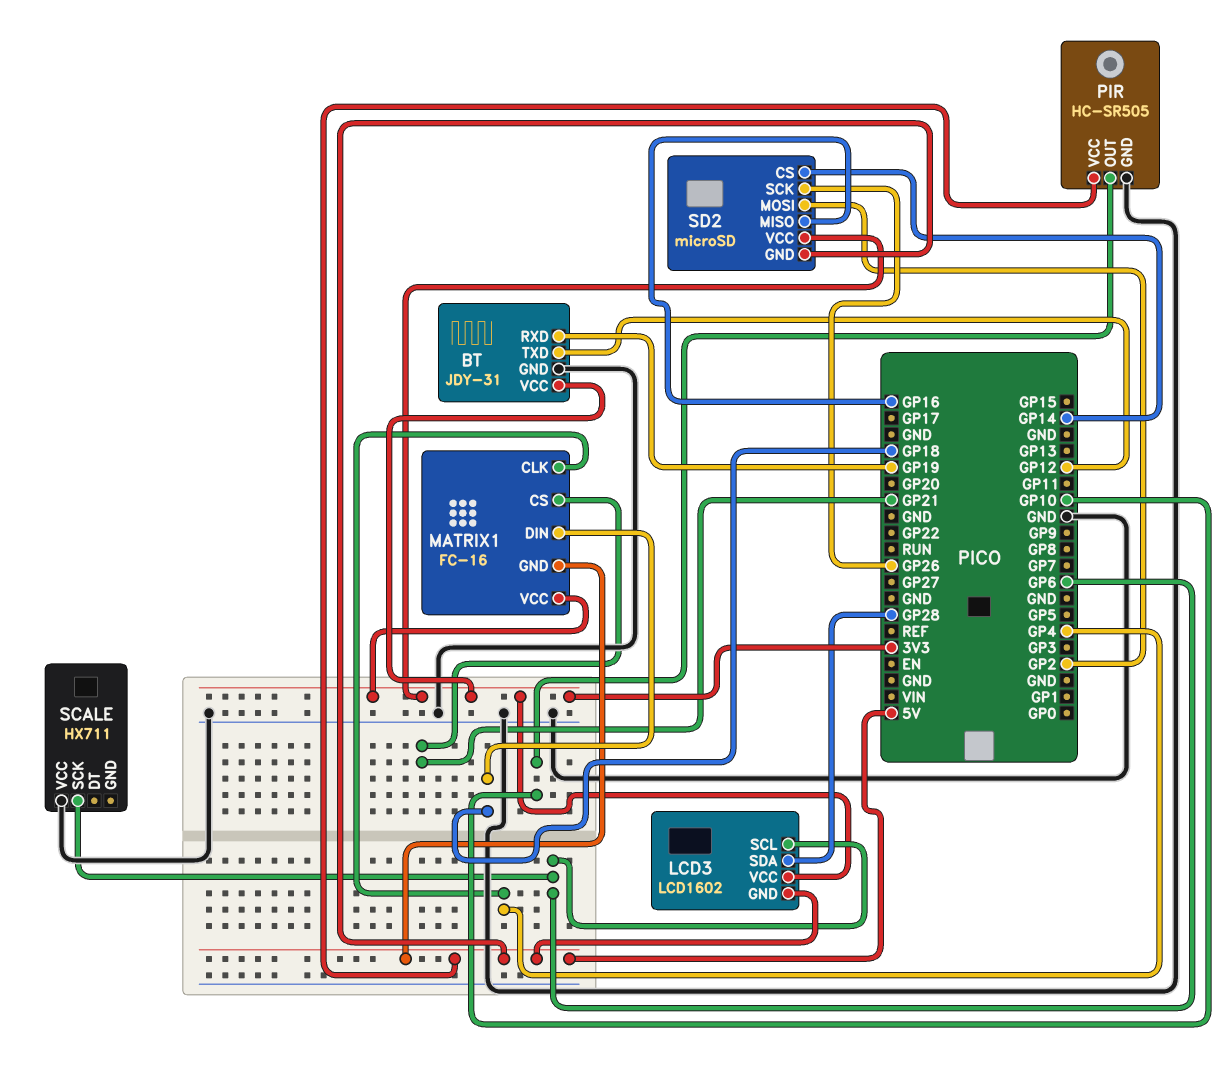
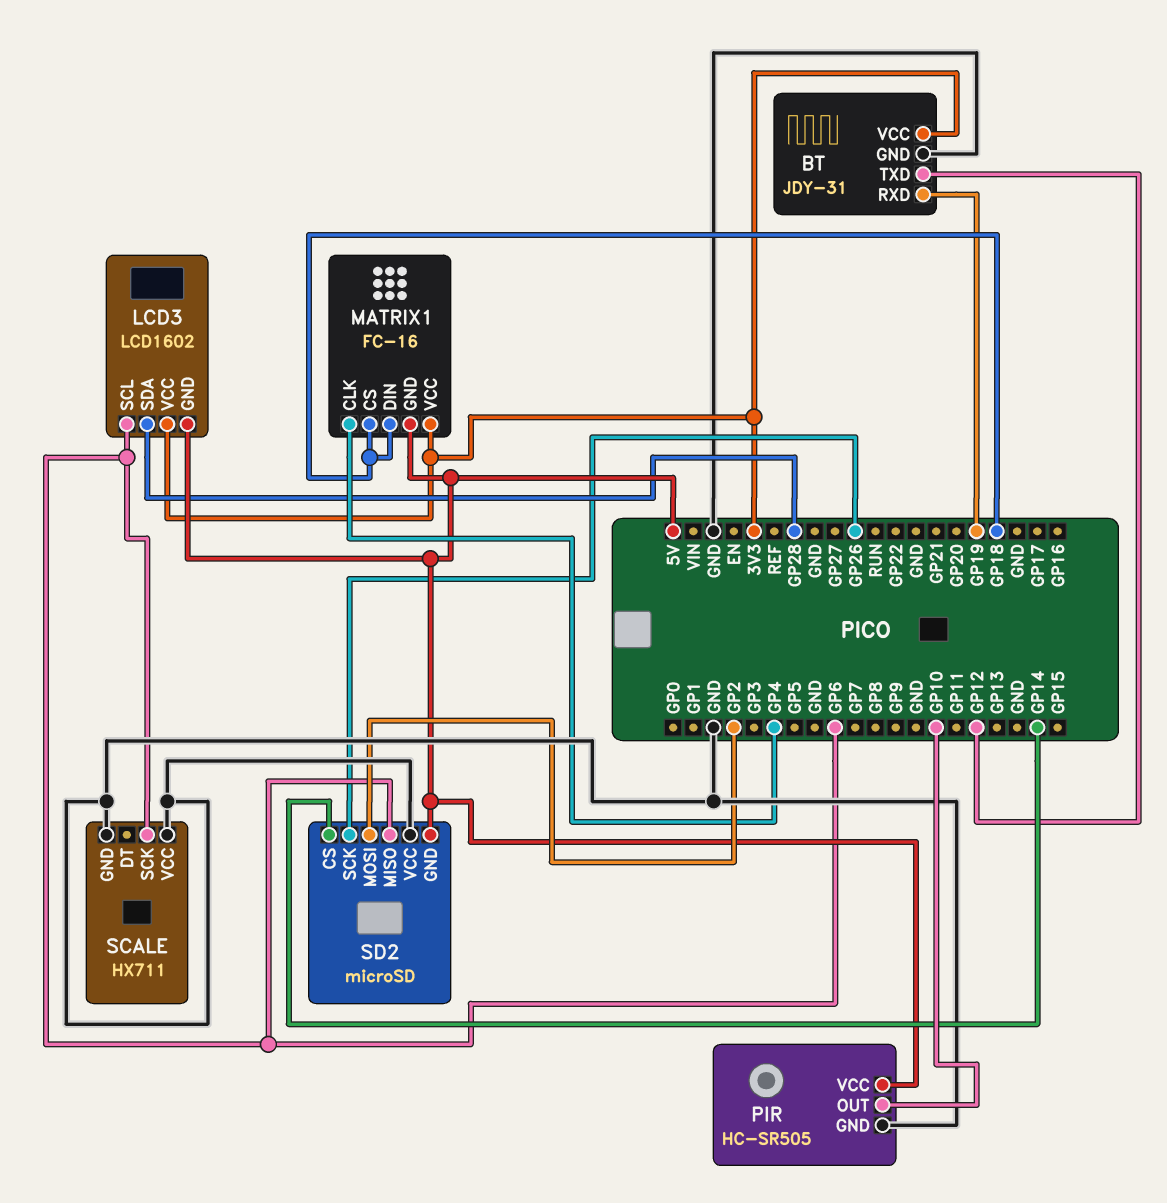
MATRIX1 pin CS: GP21 -> GP18
SCALE pin GND: none -> GND
SD2 pin MISO: GP16 -> GP6
SD2 pin VCC: 3V3 -> GND

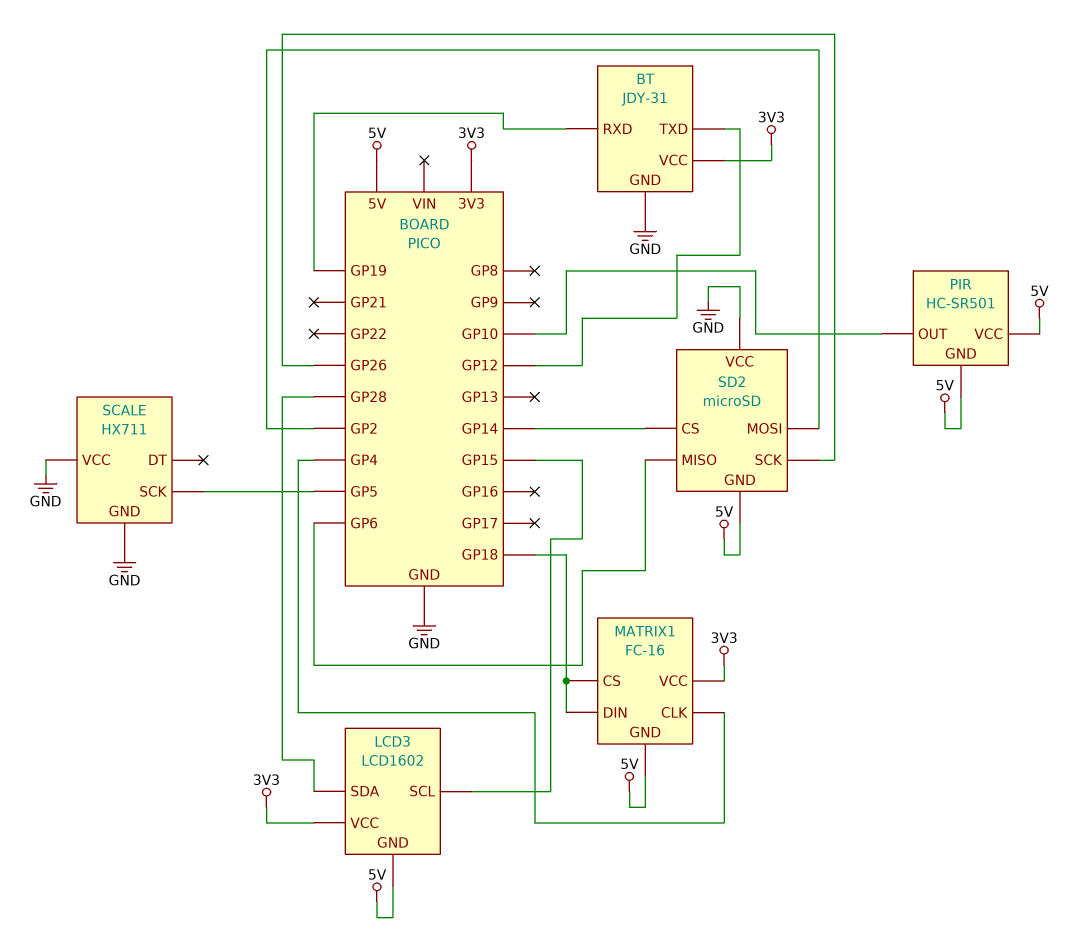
LCD3 pin SCL: GP6 -> GP15
PIR: HC-SR505 -> HC-SR501
PIR pin GND: GND -> 5V
SCALE pin SCK: GP6 -> GP5

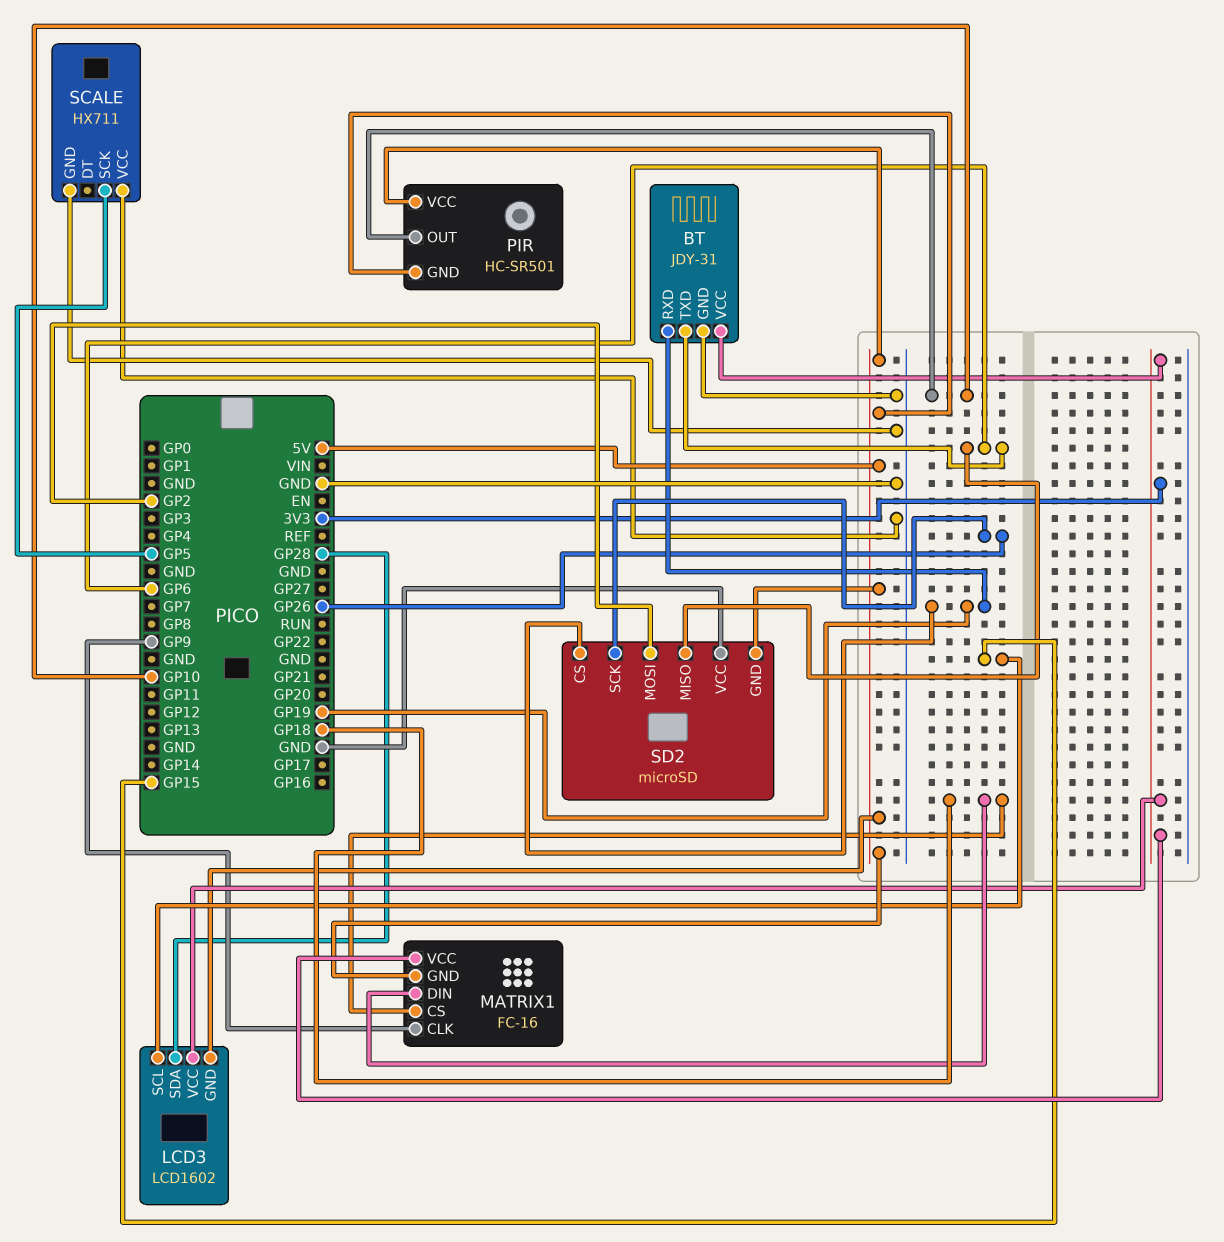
BT pin TXD: GP12 -> GP6
MATRIX1 pin CLK: GP4 -> GP9
SD2 pin CS: GP14 -> GP19

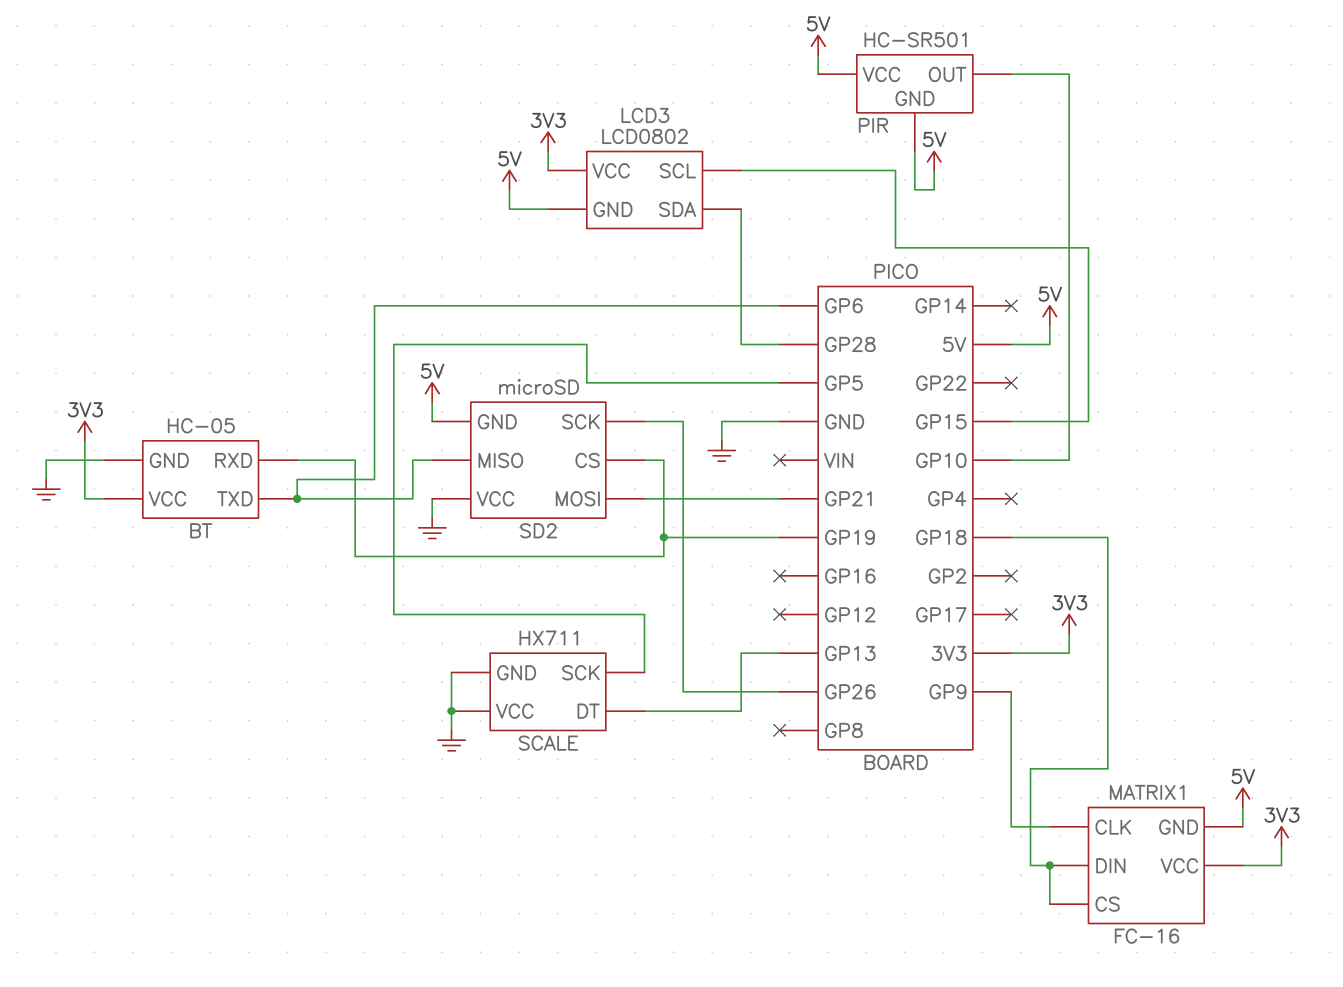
BT: JDY-31 -> HC-05
LCD3: LCD1602 -> LCD0802
SCALE pin DT: none -> GP13
SD2 pin MOSI: GP2 -> GP21

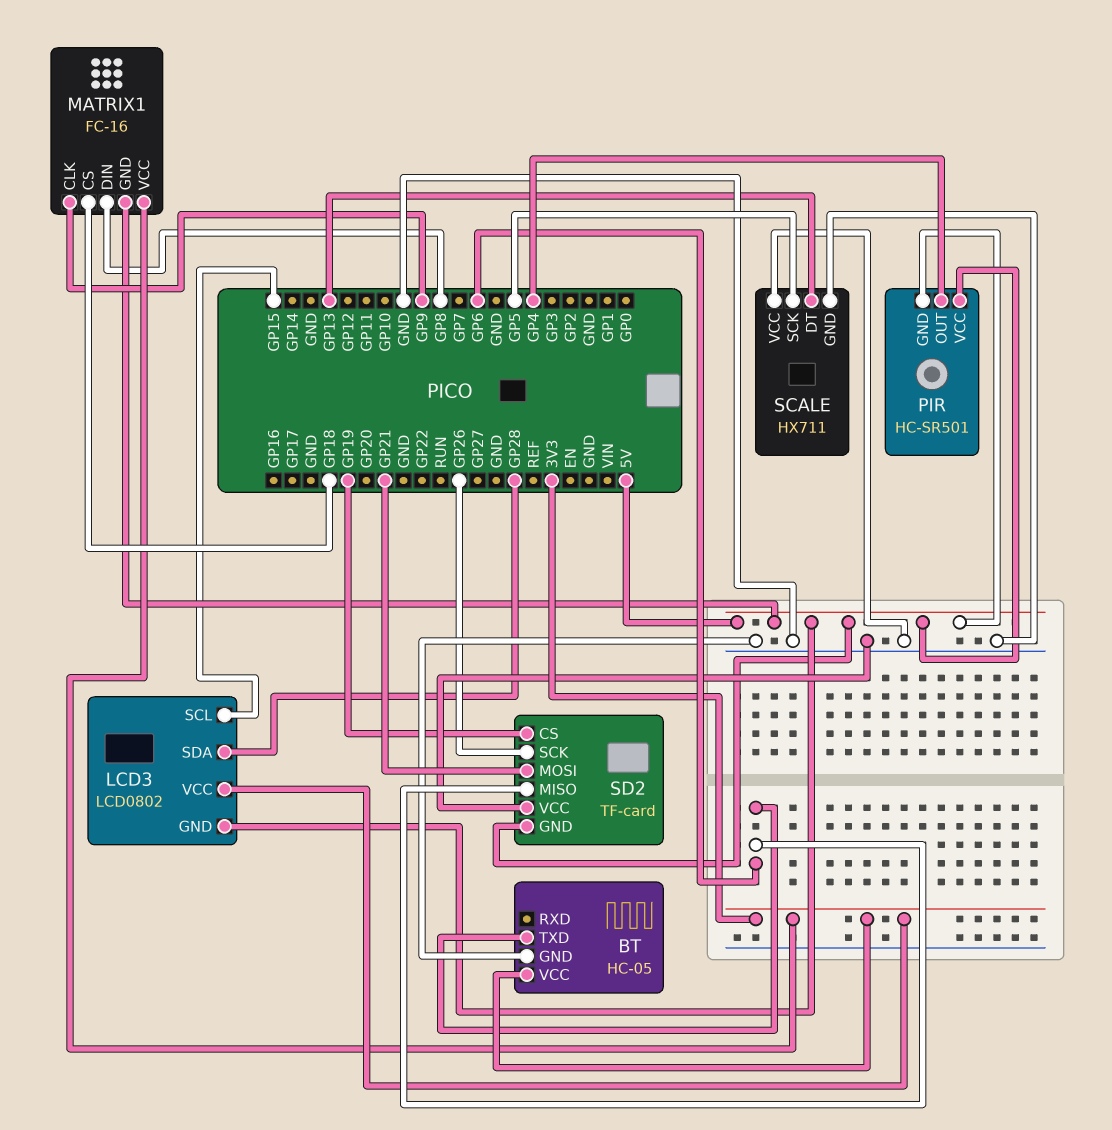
BT pin RXD: GP19 -> none
MATRIX1 pin DIN: GP18 -> GP8
PIR pin OUT: GP10 -> GP4
SD2: microSD -> TF-card

